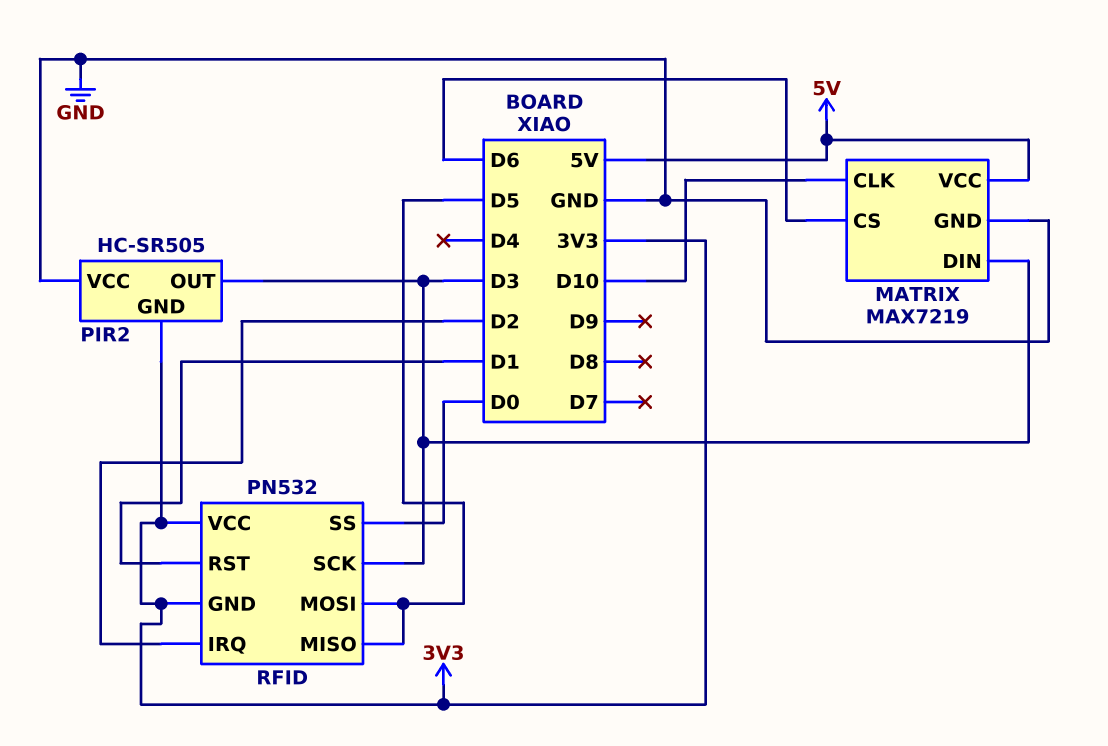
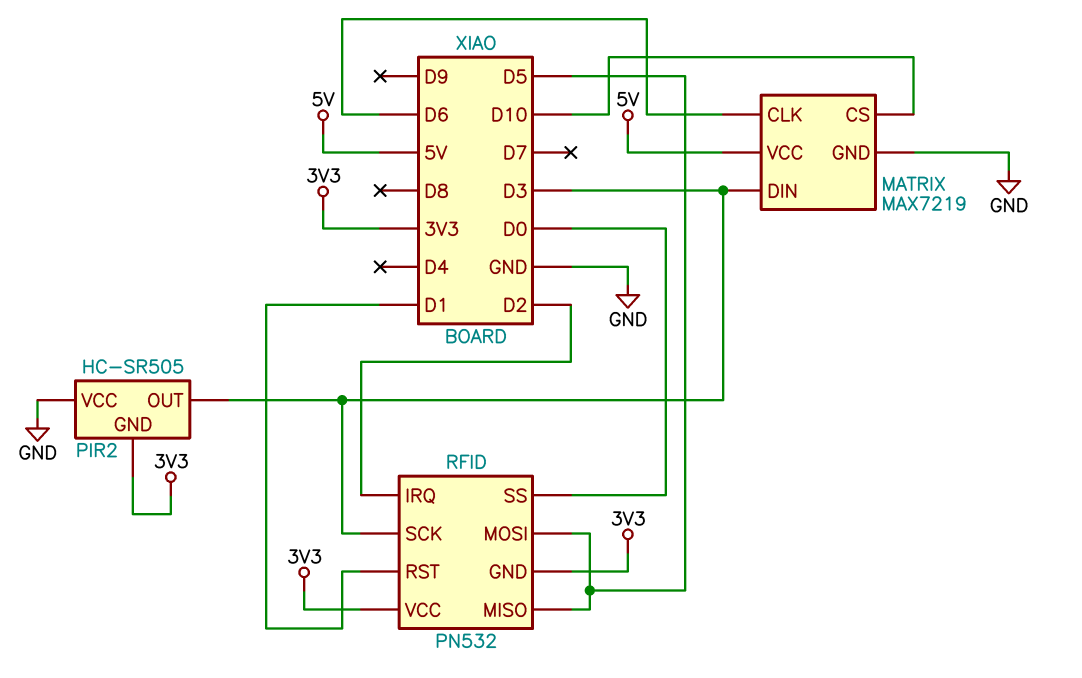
MATRIX pin CLK: D10 -> D6
MATRIX pin CS: D6 -> D10

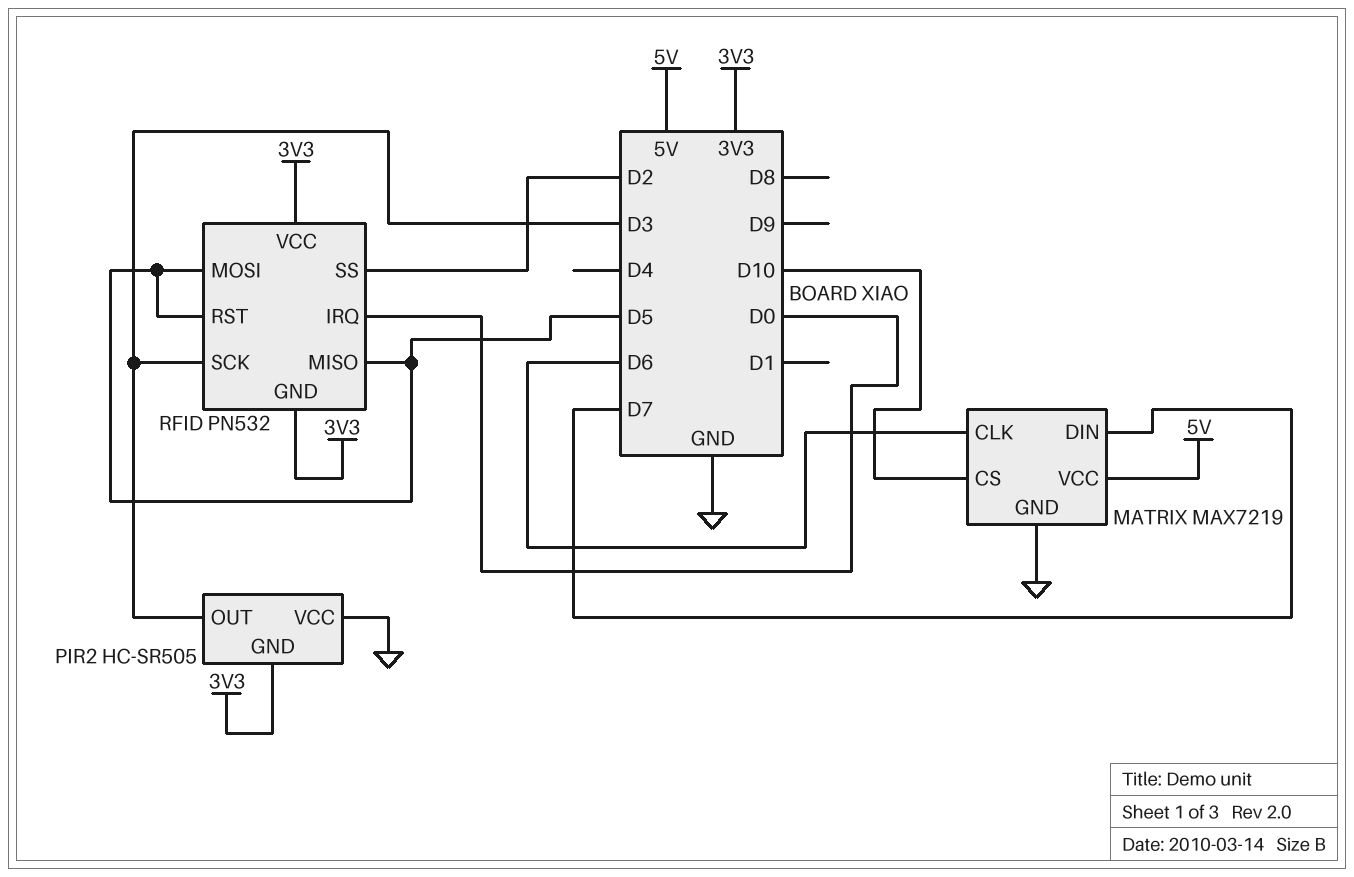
MATRIX pin DIN: D3 -> D7
RFID pin IRQ: D2 -> D0
RFID pin RST: D1 -> D5
RFID pin SS: D0 -> D2

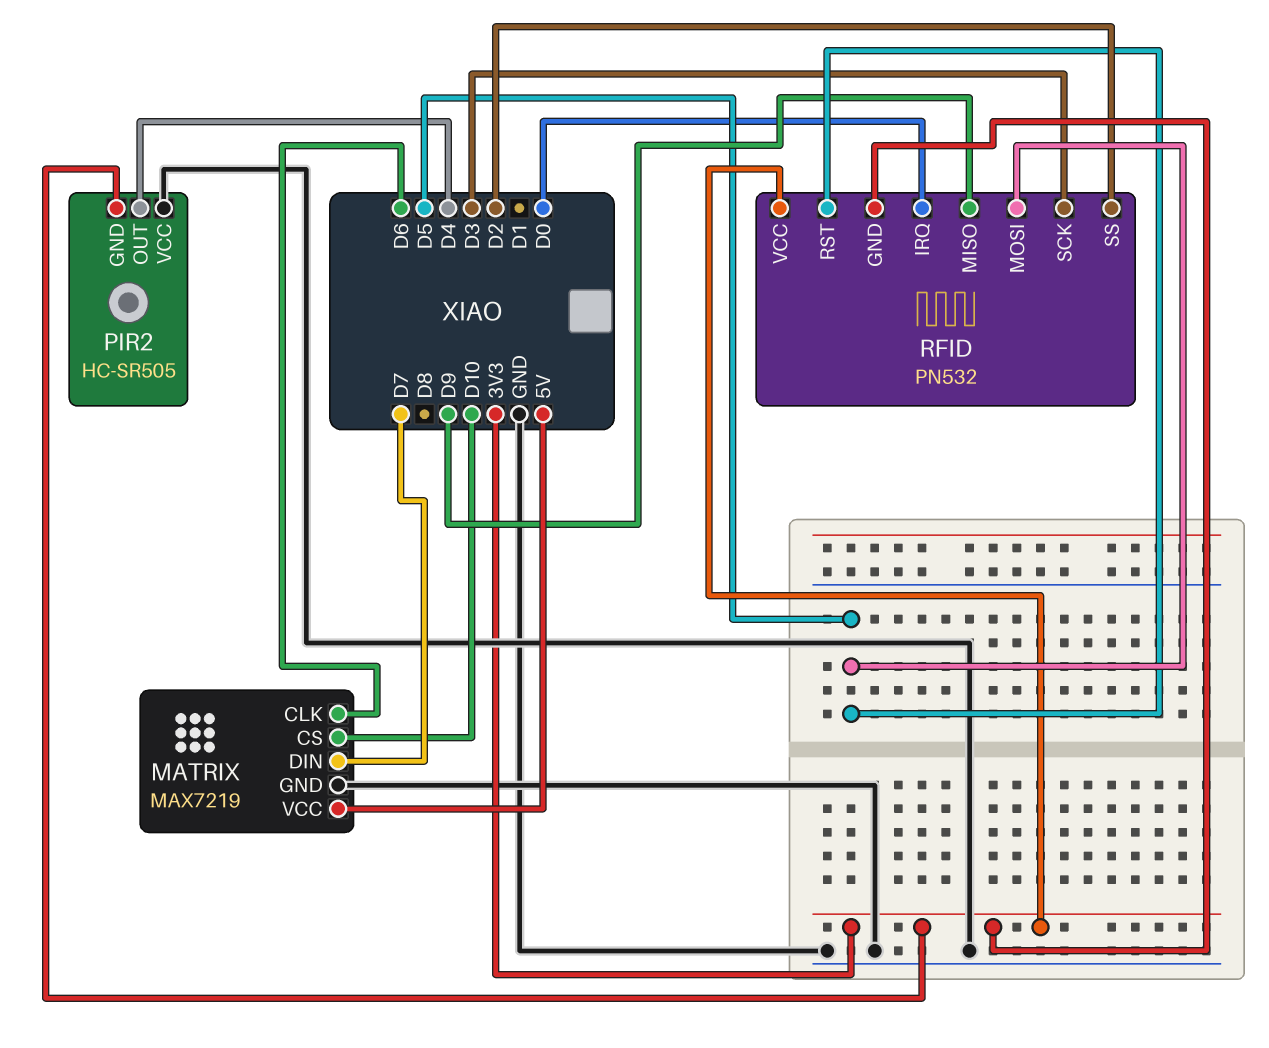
PIR2 pin OUT: D3 -> D4
RFID pin MISO: D5 -> D9

